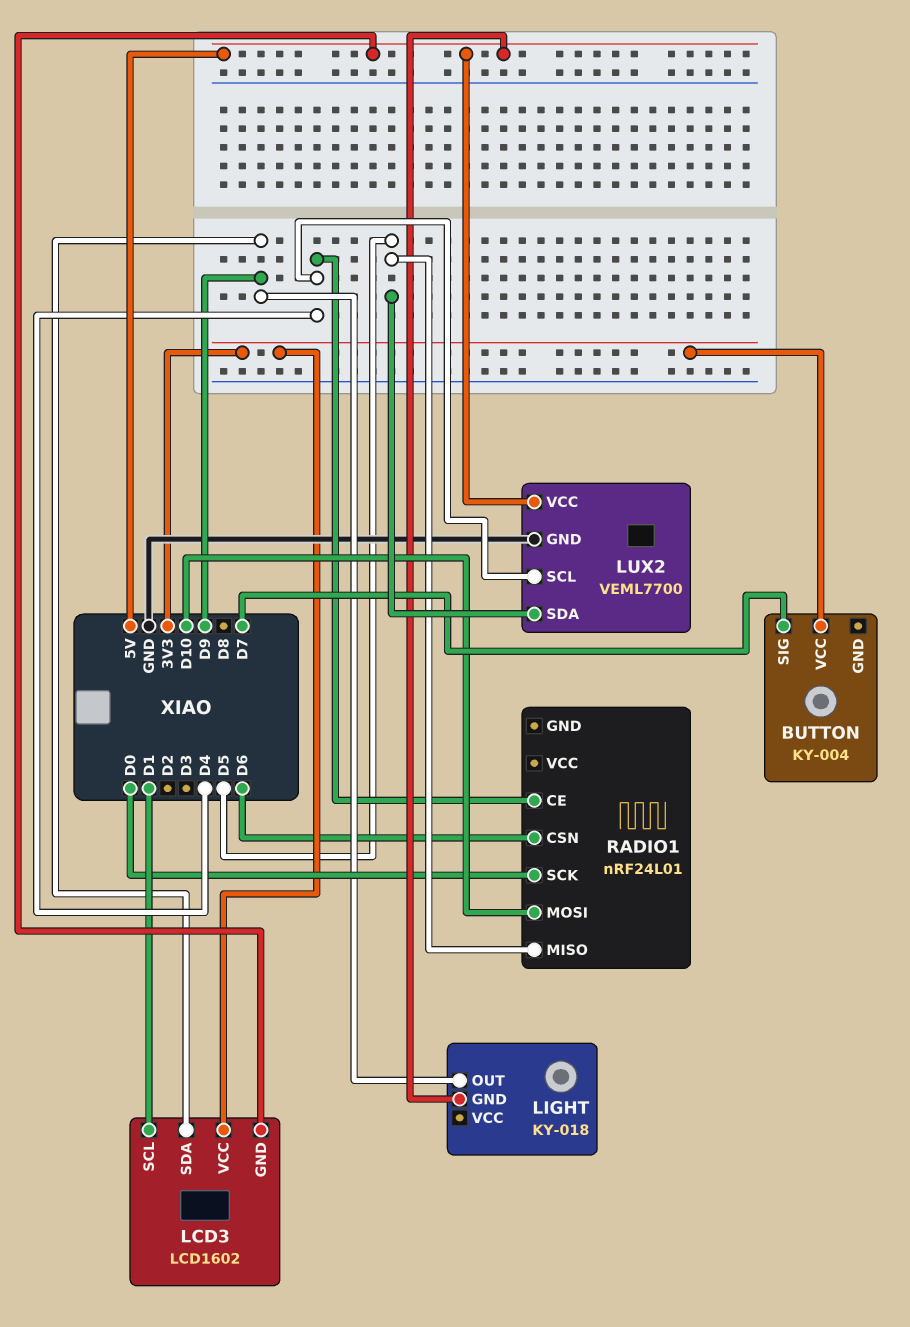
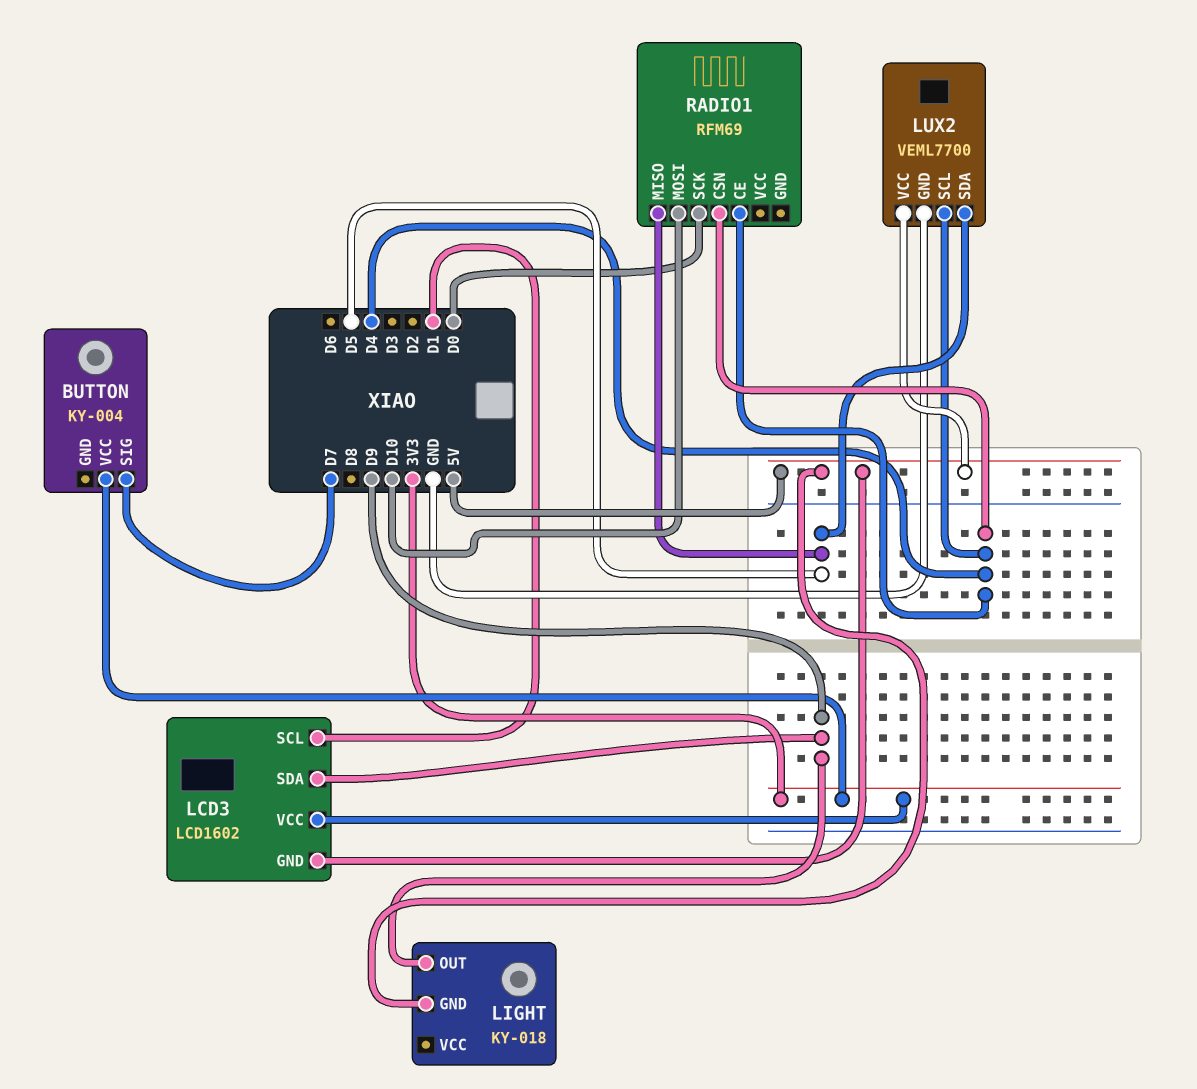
RADIO1: nRF24L01 -> RFM69
RADIO1 pin CSN: D6 -> D4

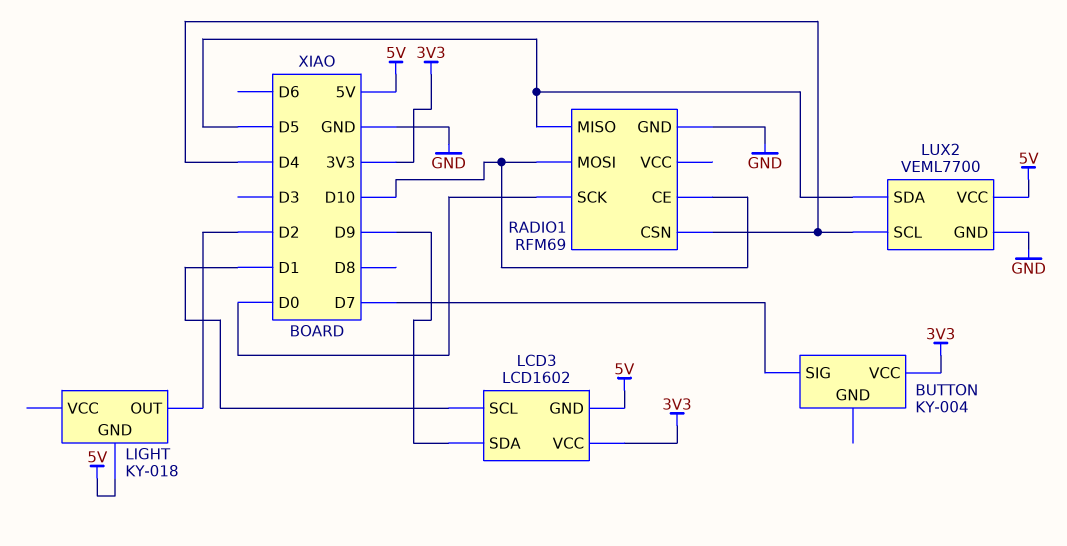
LIGHT pin OUT: D9 -> D2
RADIO1 pin CE: D4 -> D10
RADIO1 pin GND: none -> GND

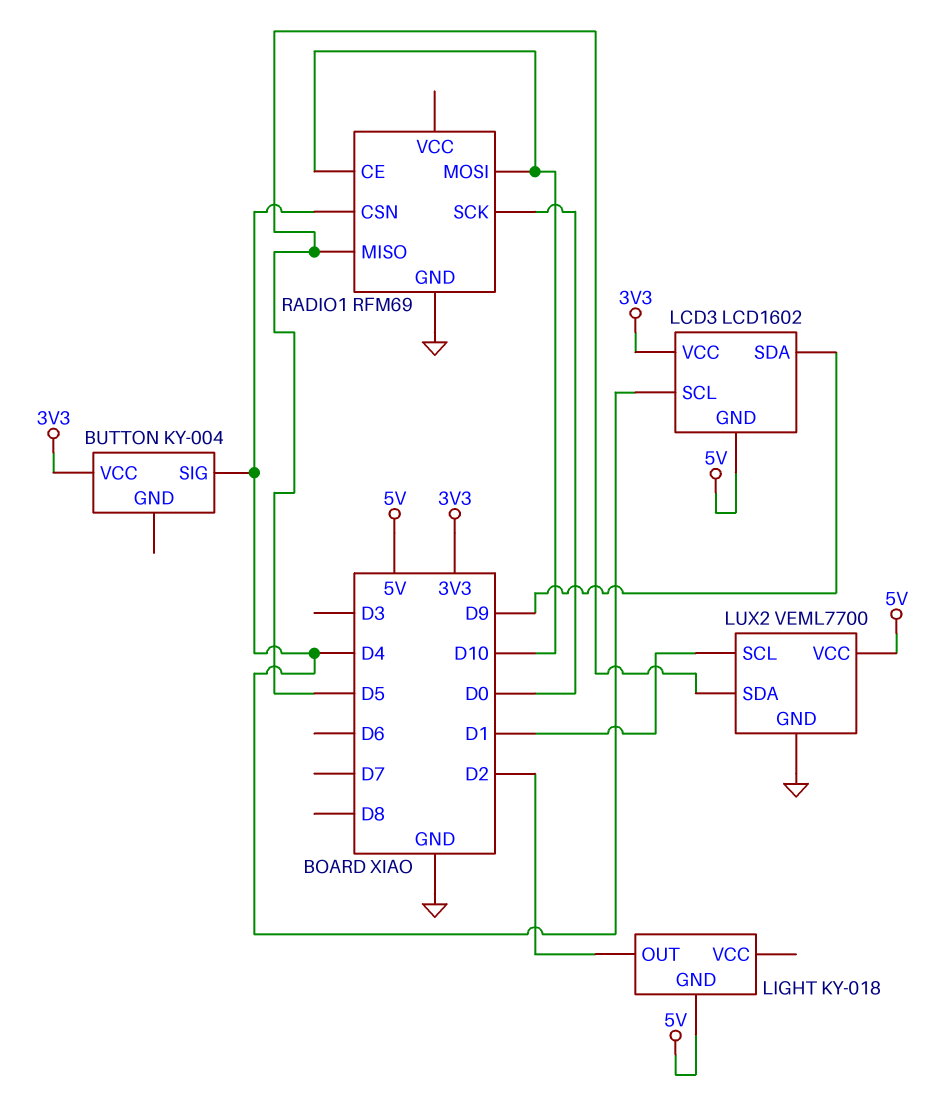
BUTTON pin SIG: D7 -> D4
LCD3 pin SCL: D1 -> D4
LUX2 pin SCL: D4 -> D1

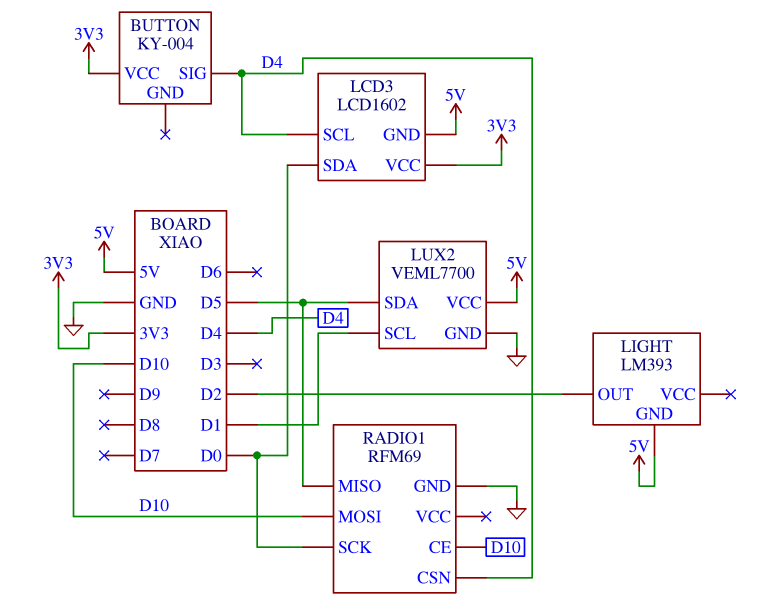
LCD3 pin SDA: D9 -> D0
LIGHT: KY-018 -> LM393

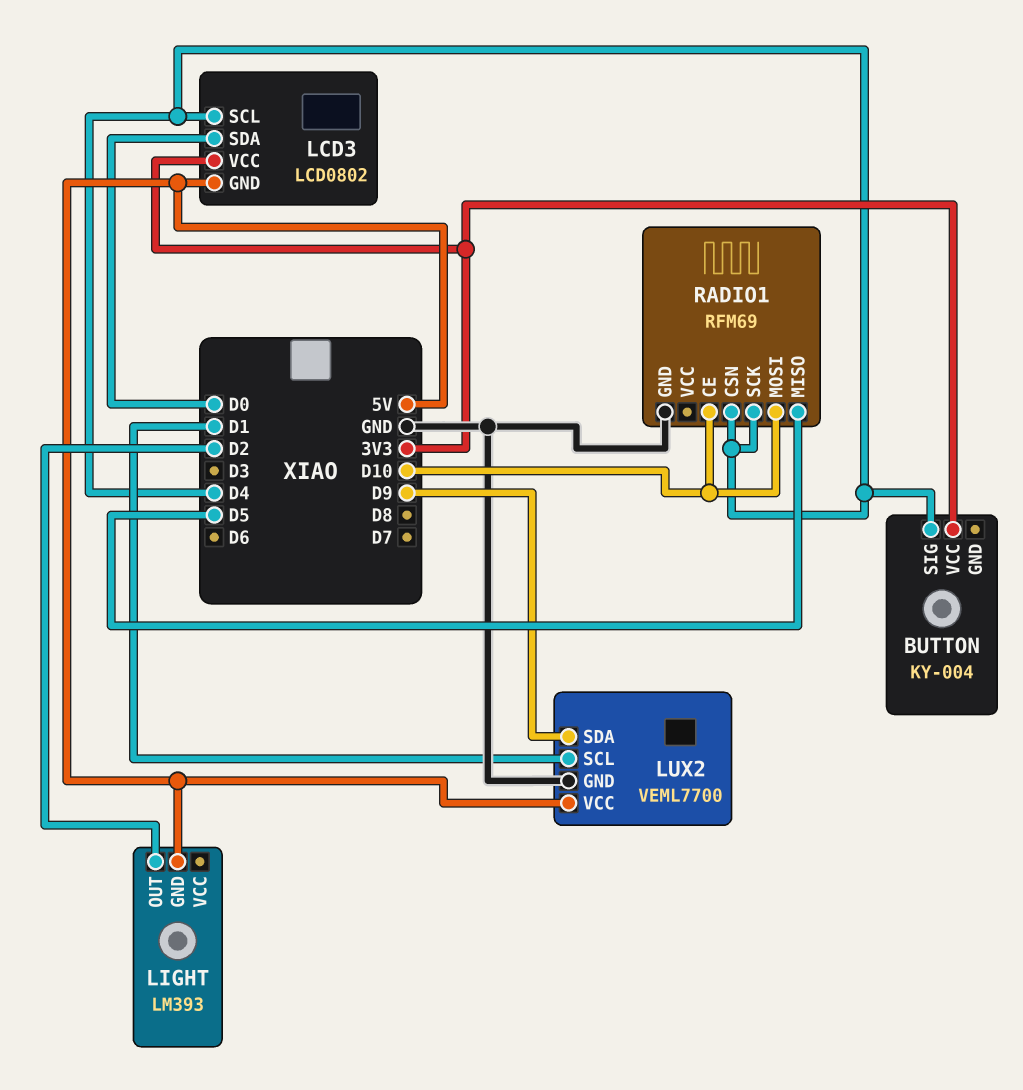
LCD3: LCD1602 -> LCD0802
LUX2 pin SDA: D5 -> D9
RADIO1 pin SCK: D0 -> D4

